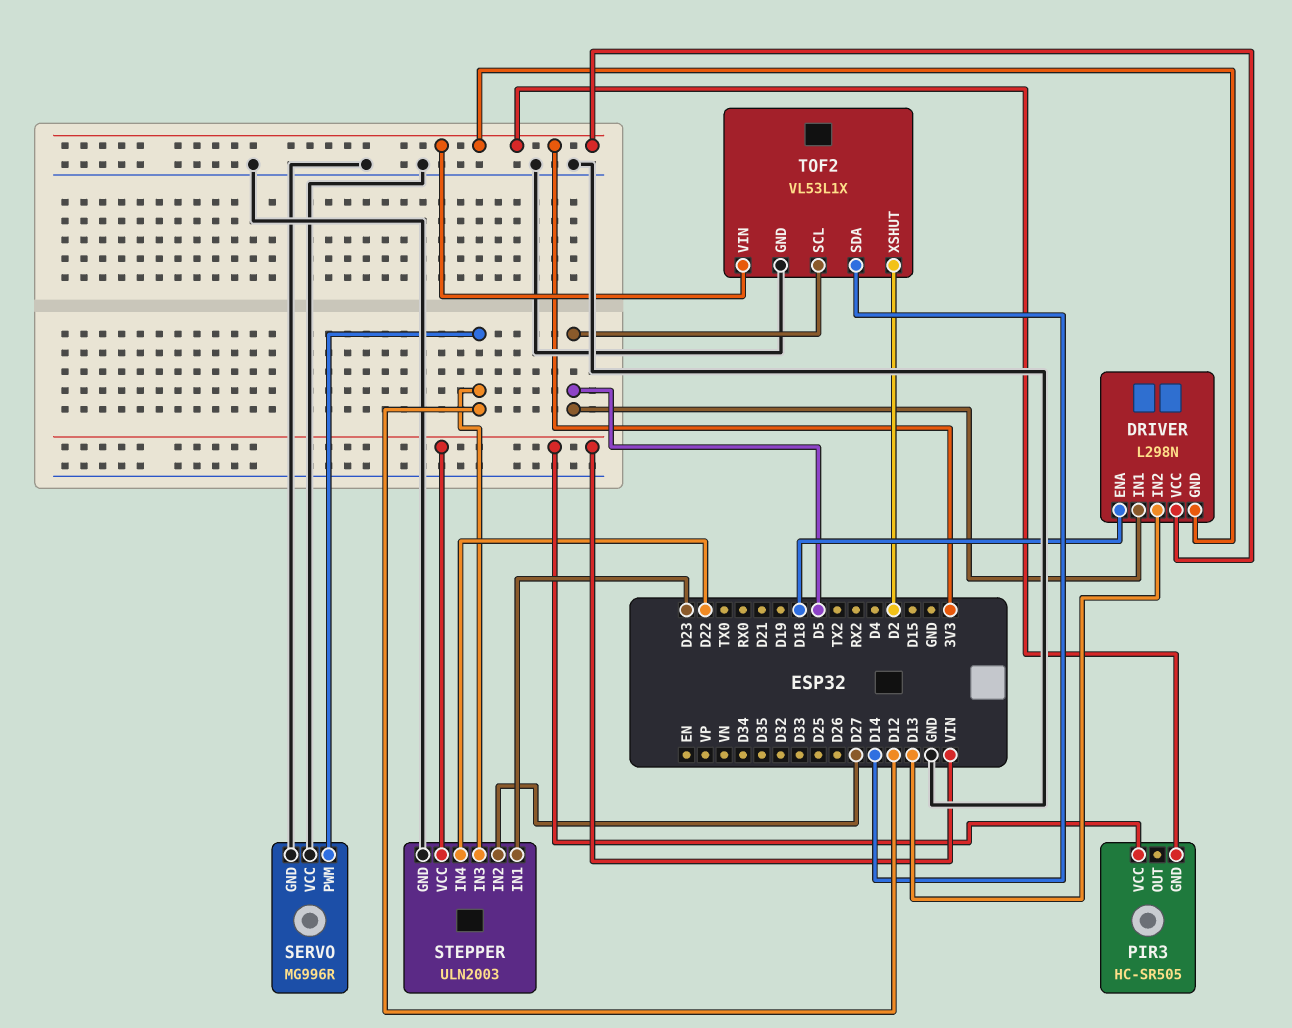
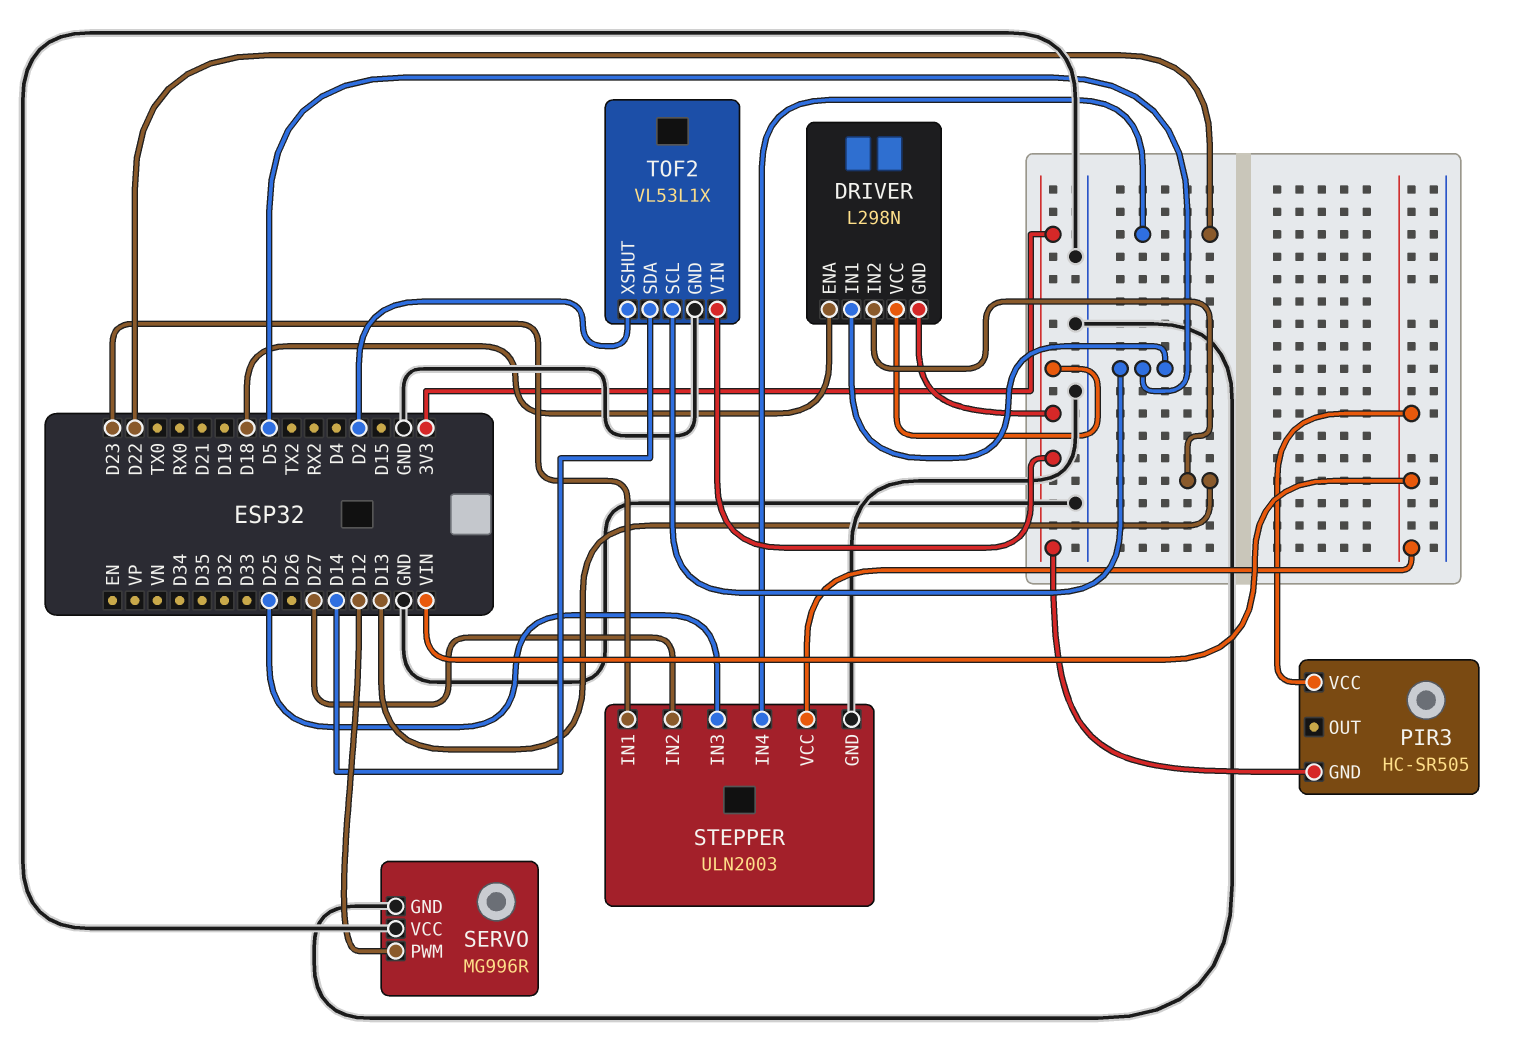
STEPPER pin IN3: D12 -> D25

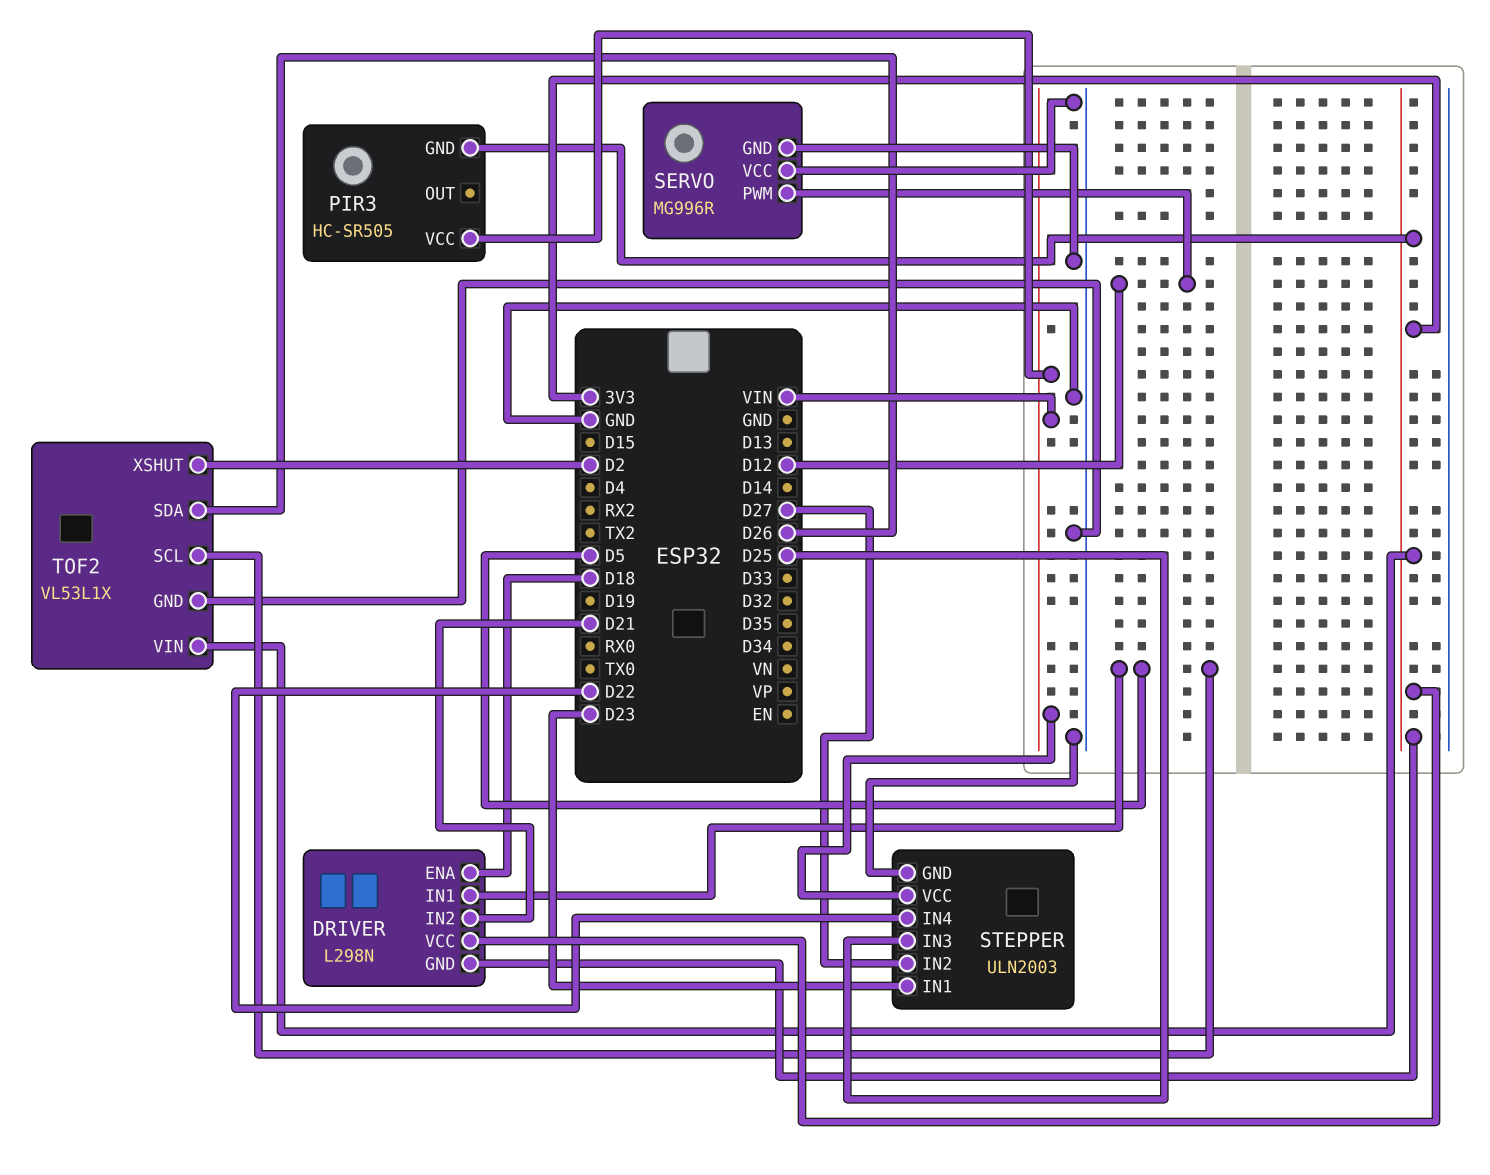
DRIVER pin IN2: D13 -> D21
TOF2 pin SDA: D14 -> D26

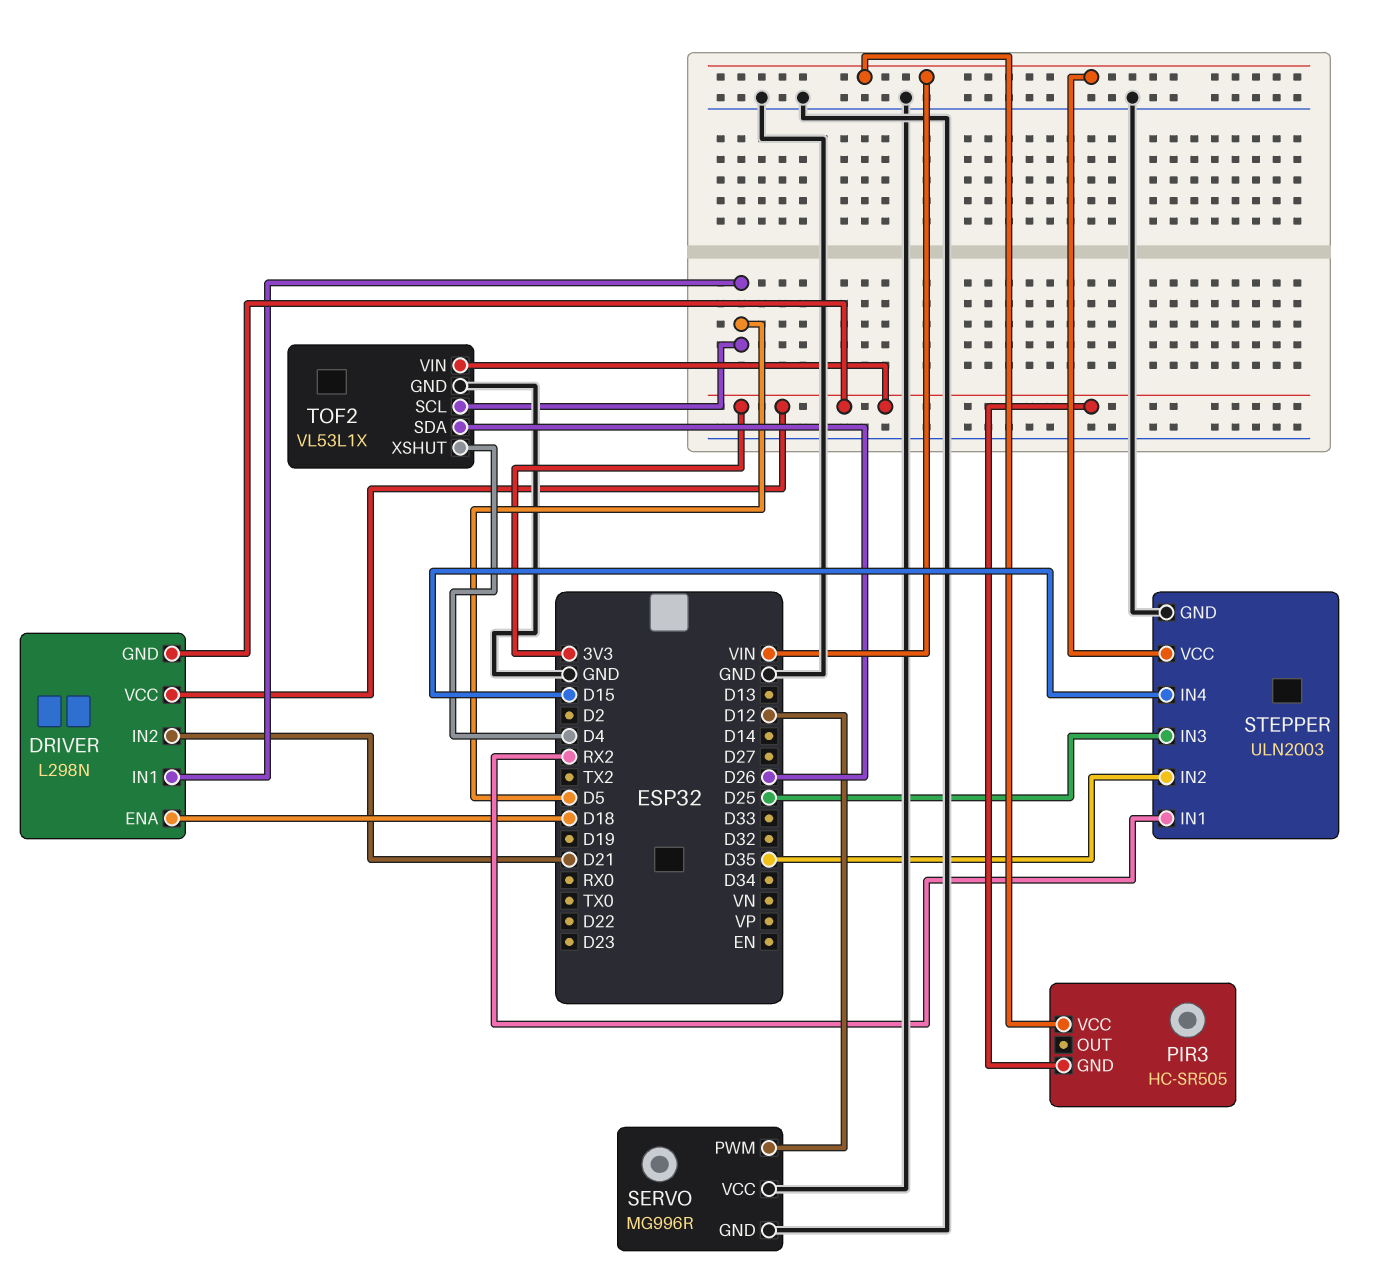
STEPPER pin IN1: D23 -> RX2
STEPPER pin IN2: D27 -> D35
STEPPER pin IN4: D22 -> D15
TOF2 pin XSHUT: D2 -> D4

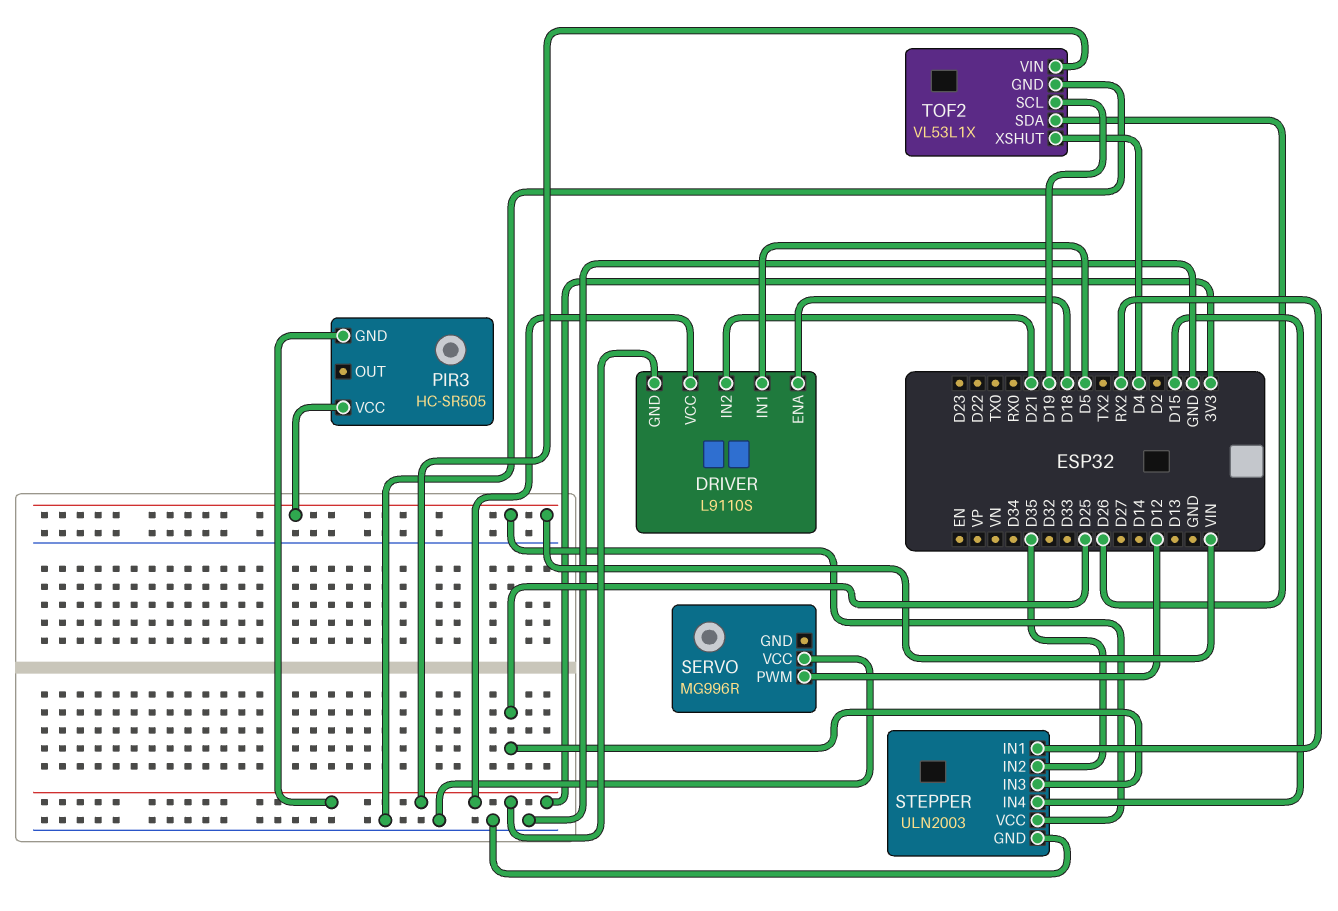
DRIVER: L298N -> L9110S
SERVO pin GND: GND -> none
TOF2 pin SCL: D5 -> D19

